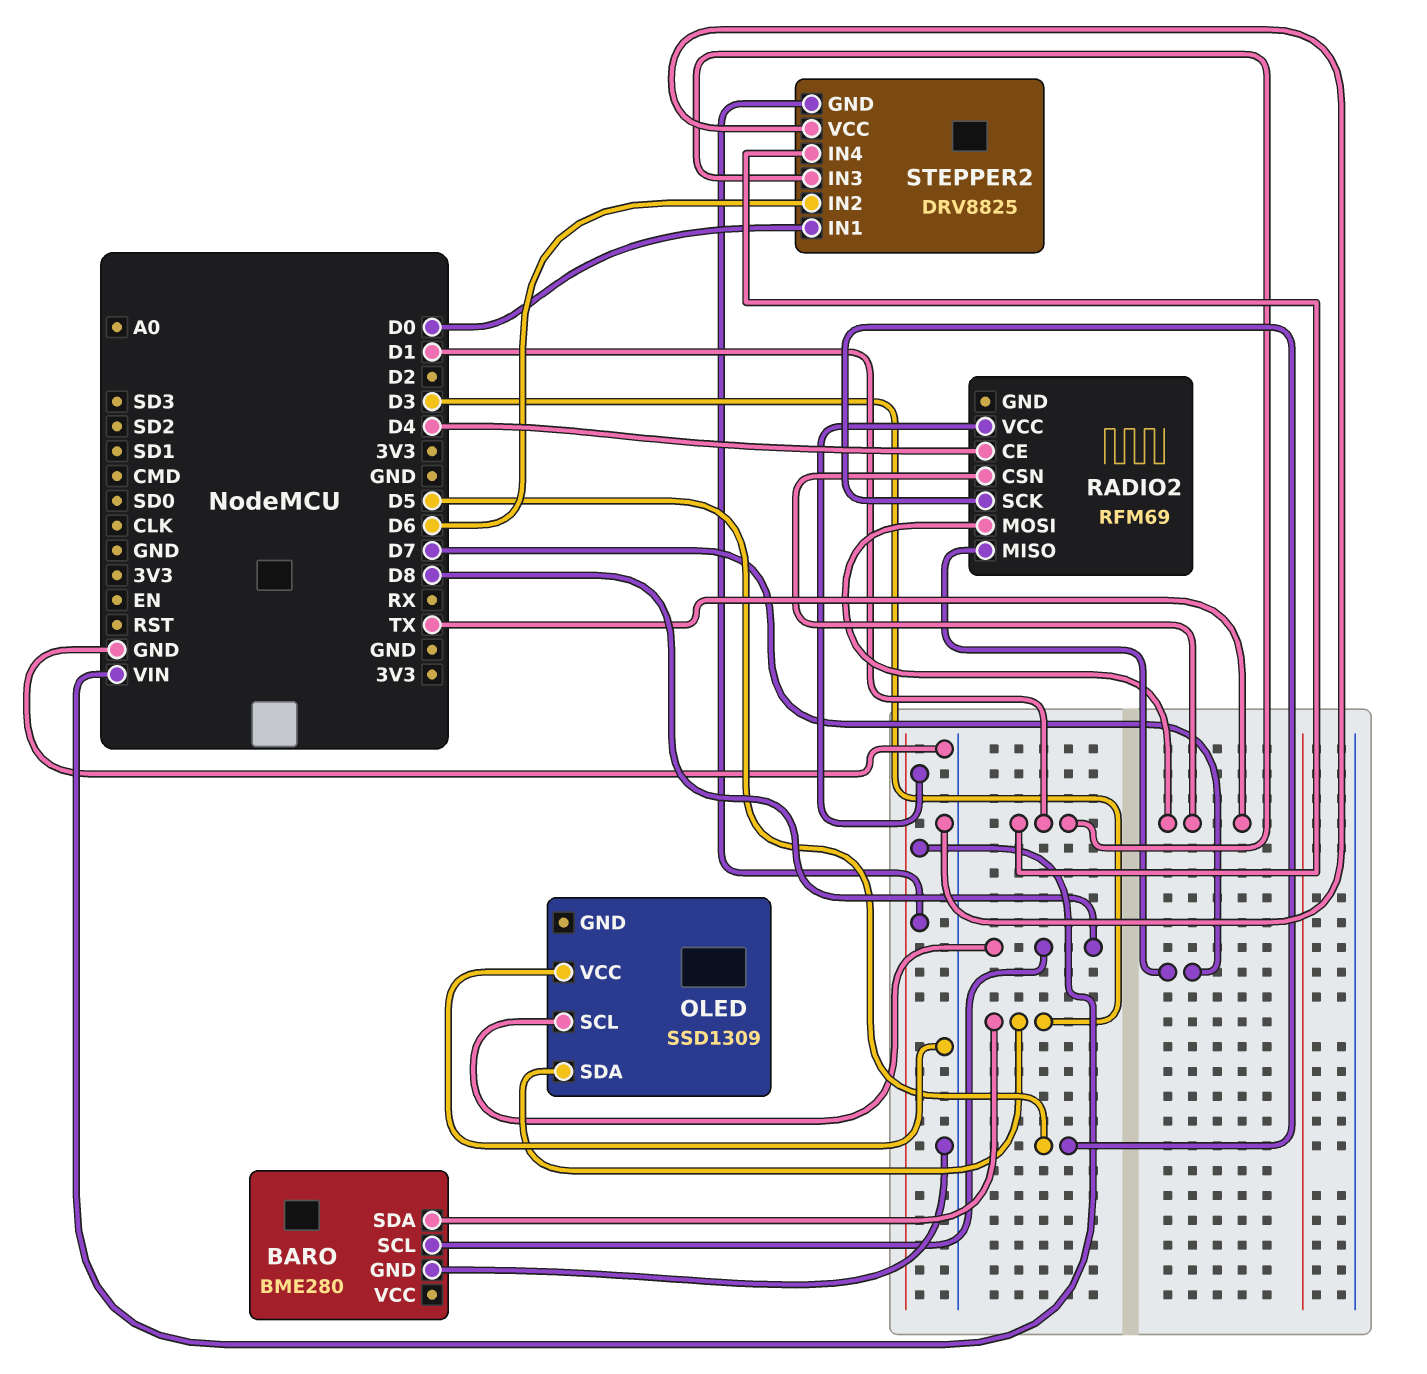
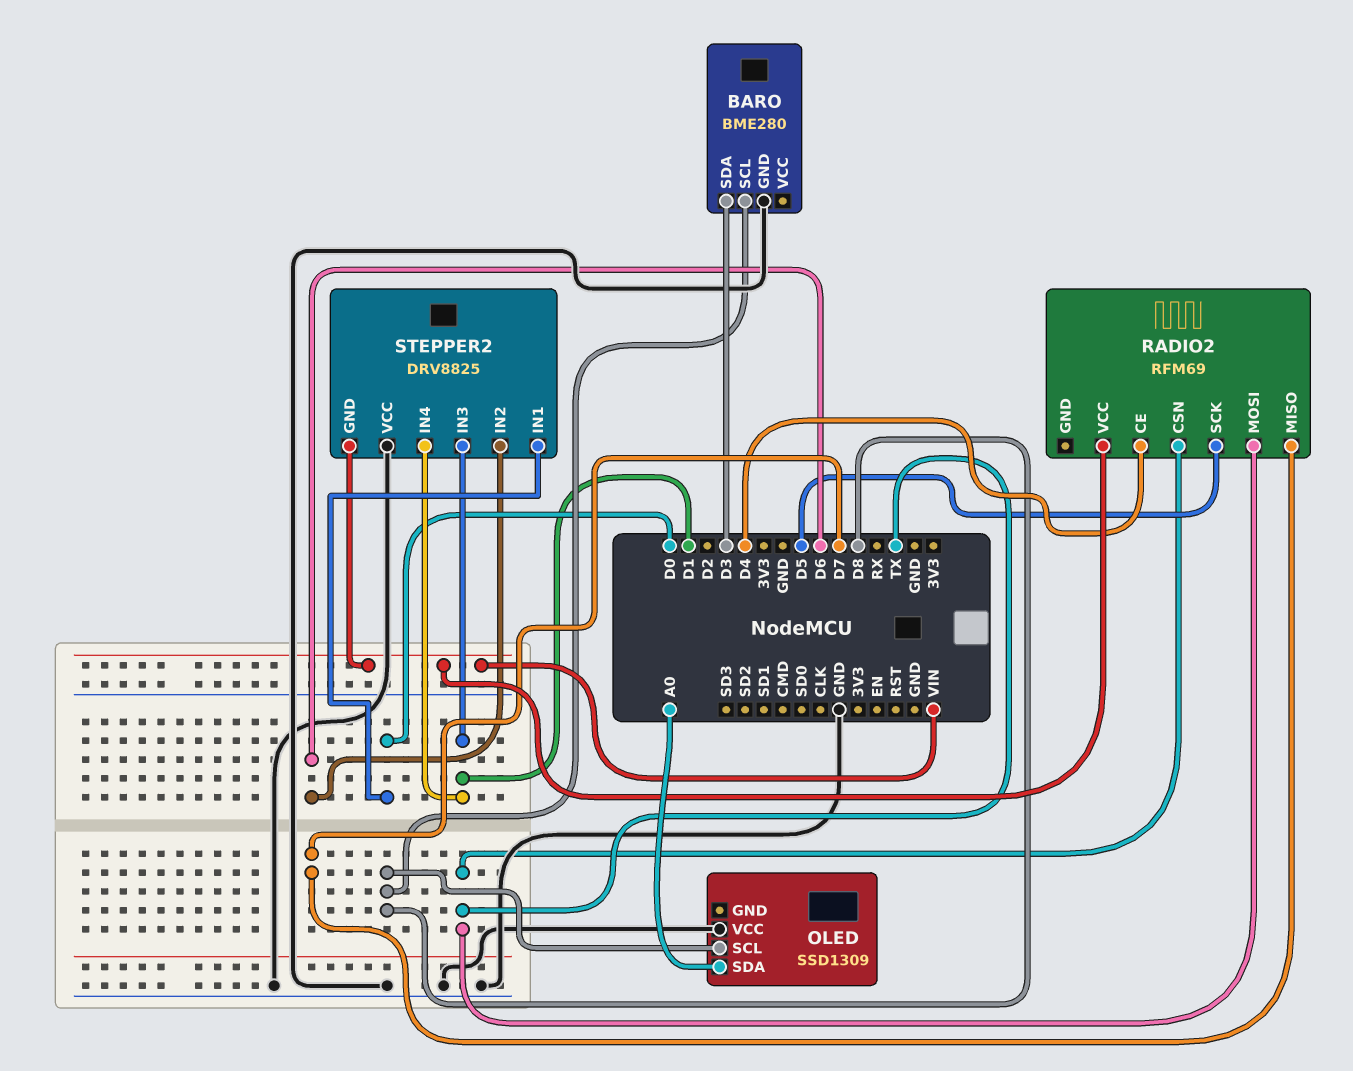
OLED pin SDA: D3 -> A0

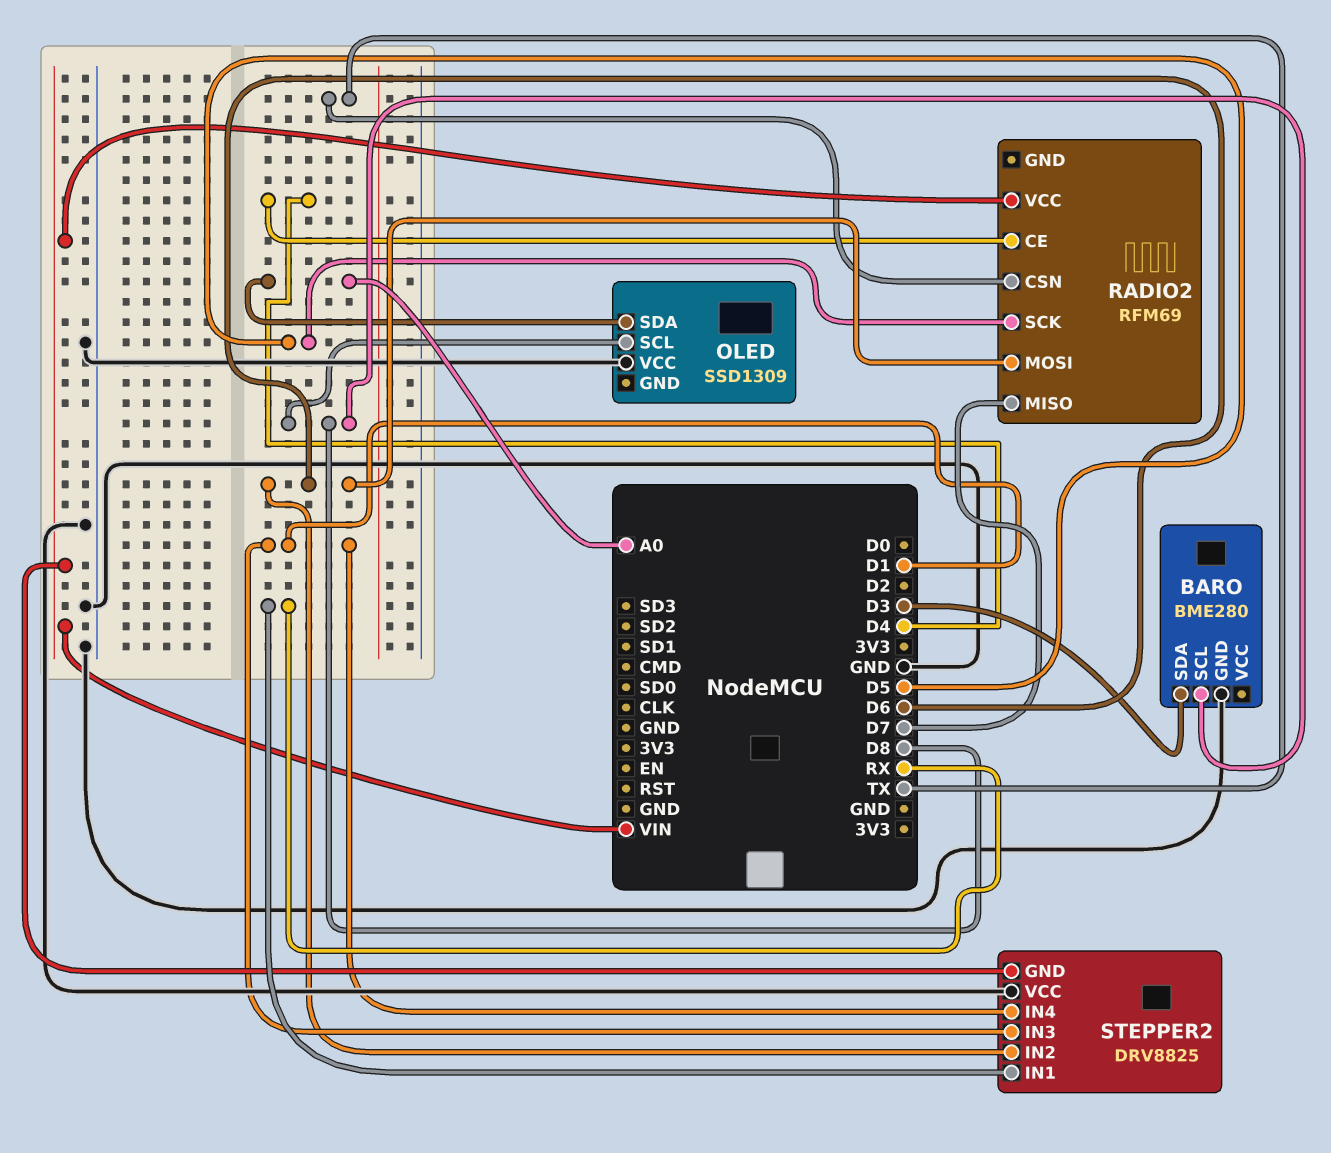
RADIO2 pin MOSI: TX -> D6
STEPPER2 pin IN1: D0 -> RX

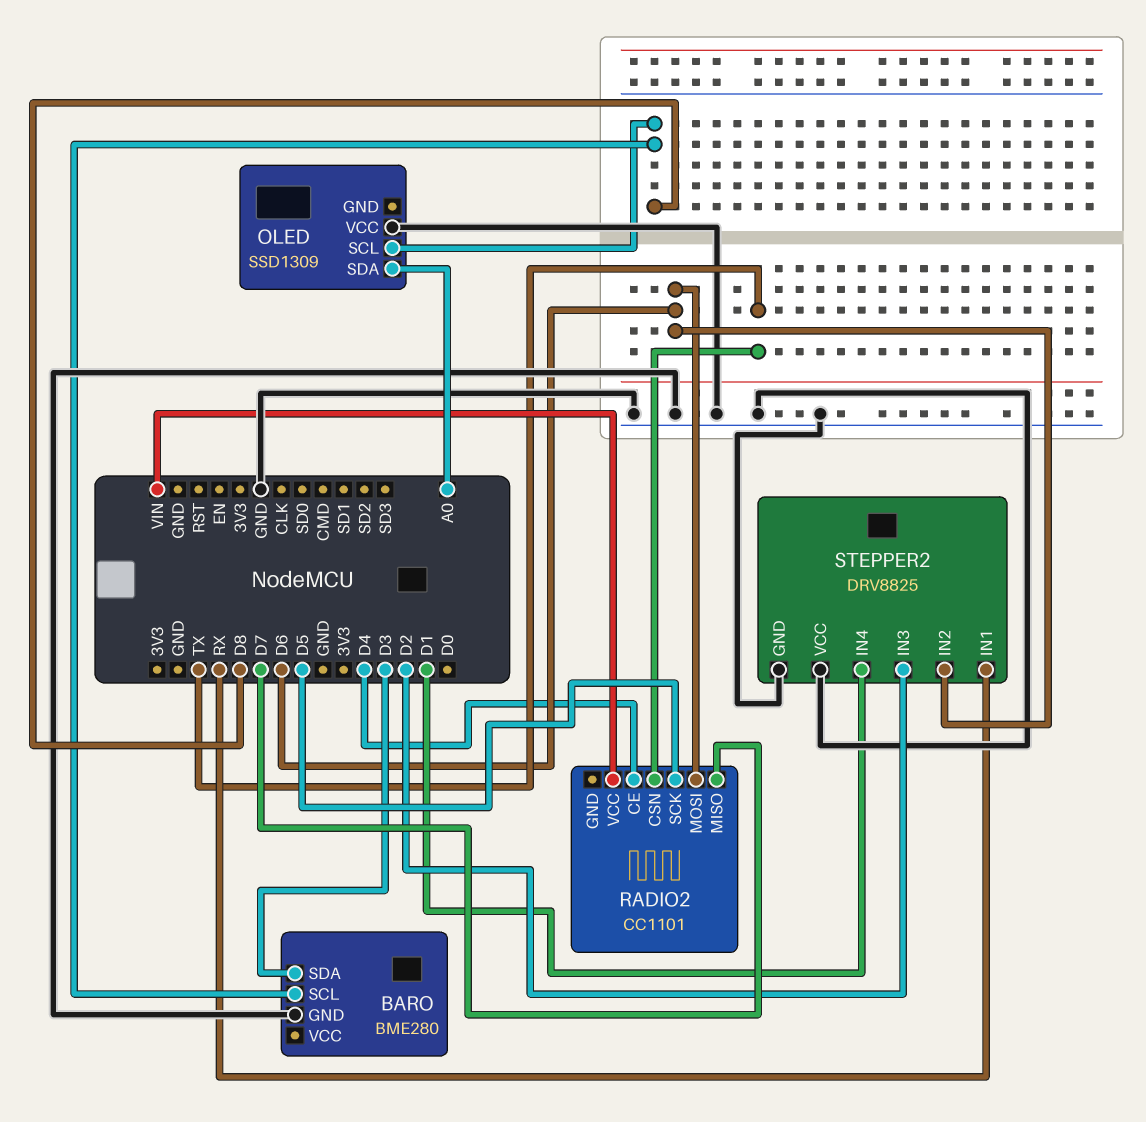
RADIO2: RFM69 -> CC1101
STEPPER2 pin GND: VIN -> GND
STEPPER2 pin IN3: D1 -> D2

